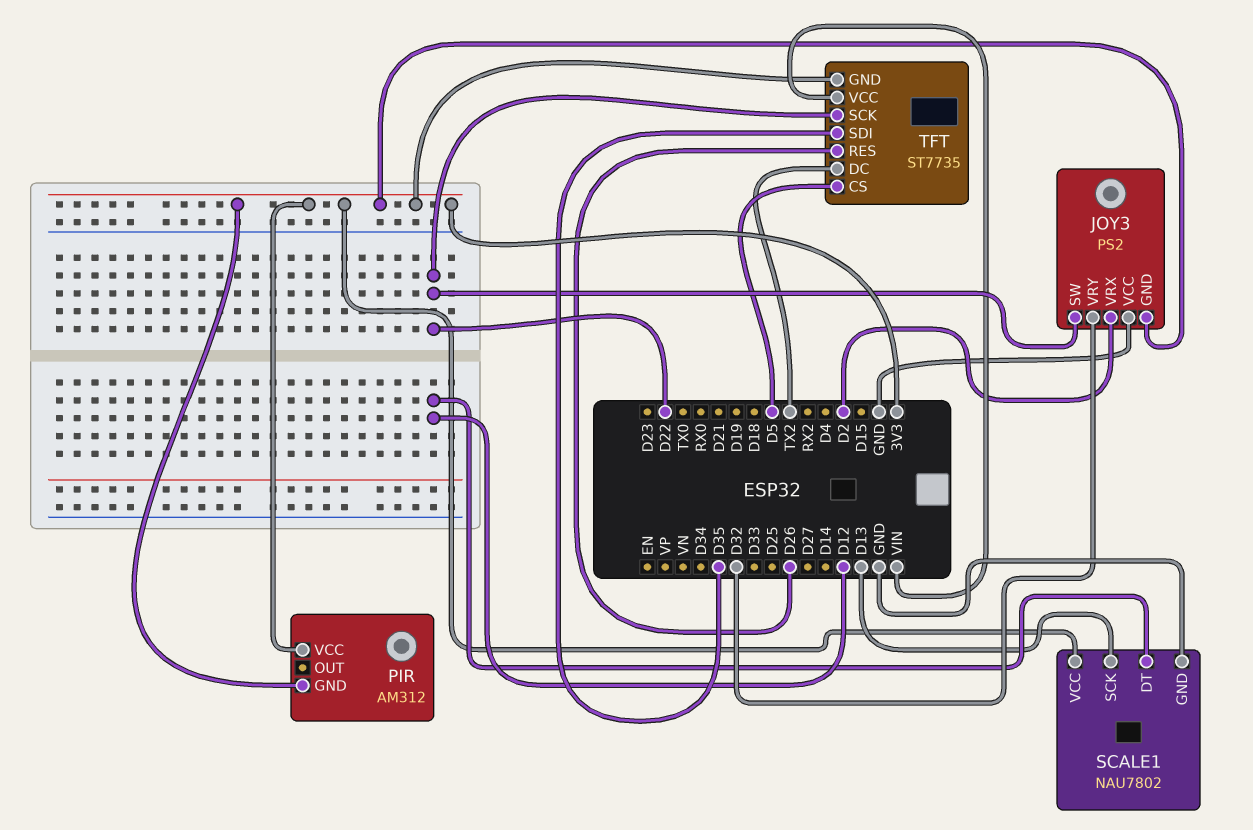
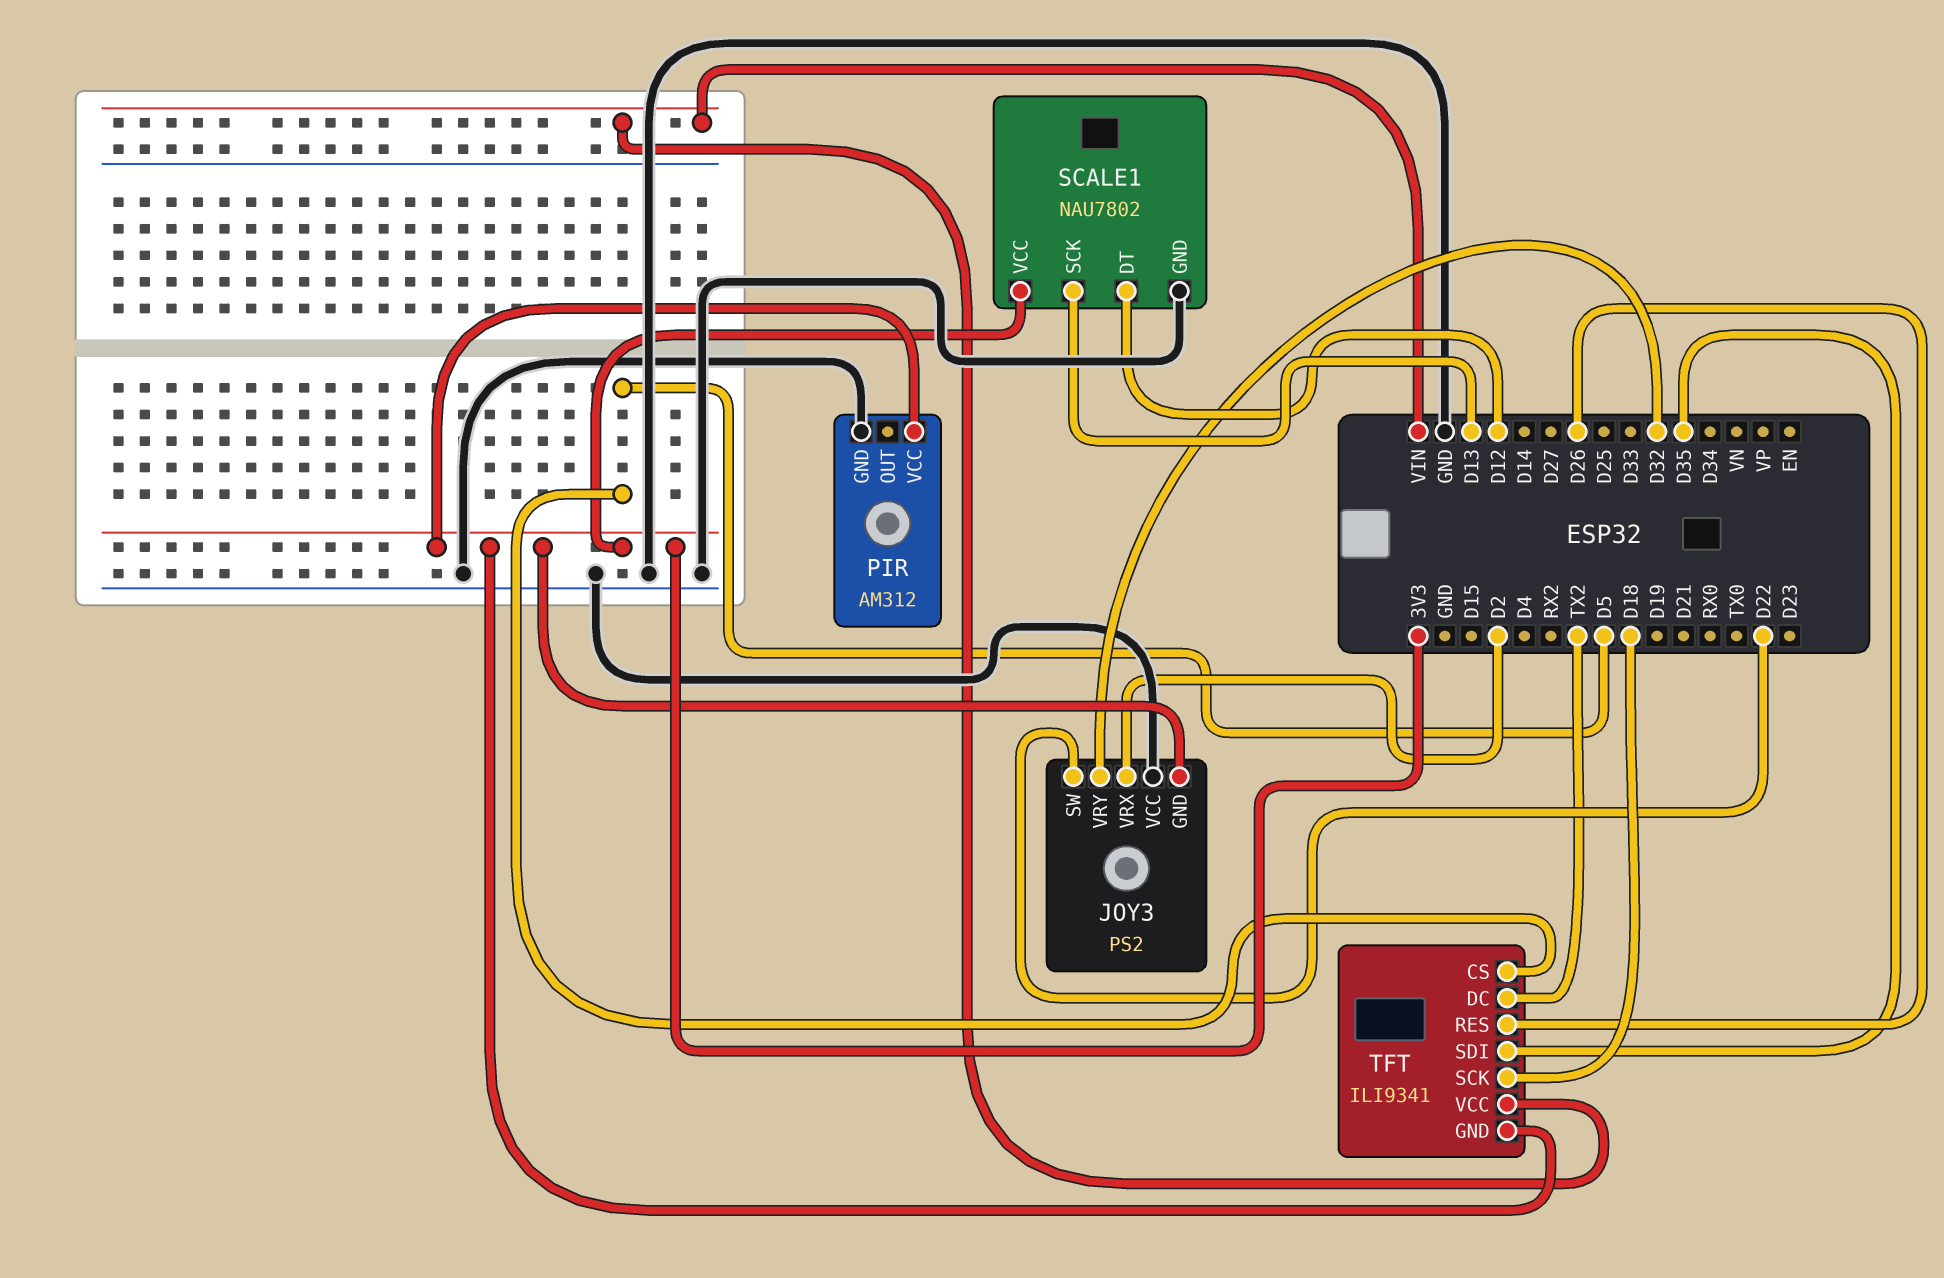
PIR pin GND: 3V3 -> GND
TFT: ST7735 -> ILI9341
TFT pin SCK: D22 -> D18

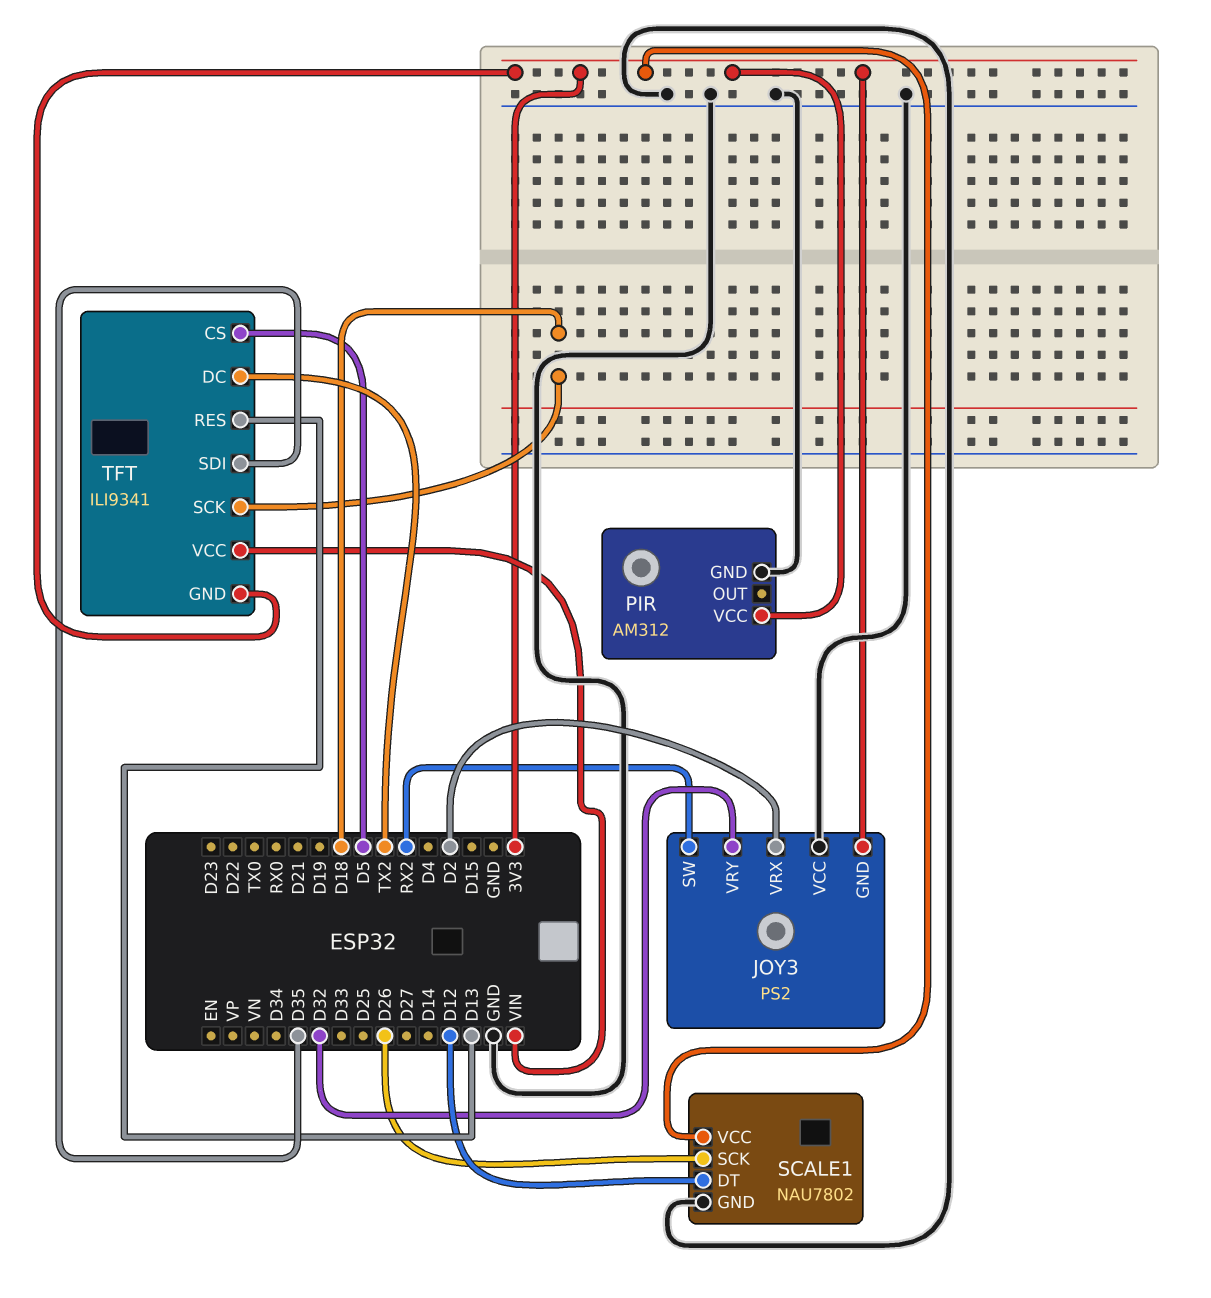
JOY3 pin SW: D22 -> RX2
SCALE1 pin SCK: D13 -> D26
TFT pin RES: D26 -> D13

